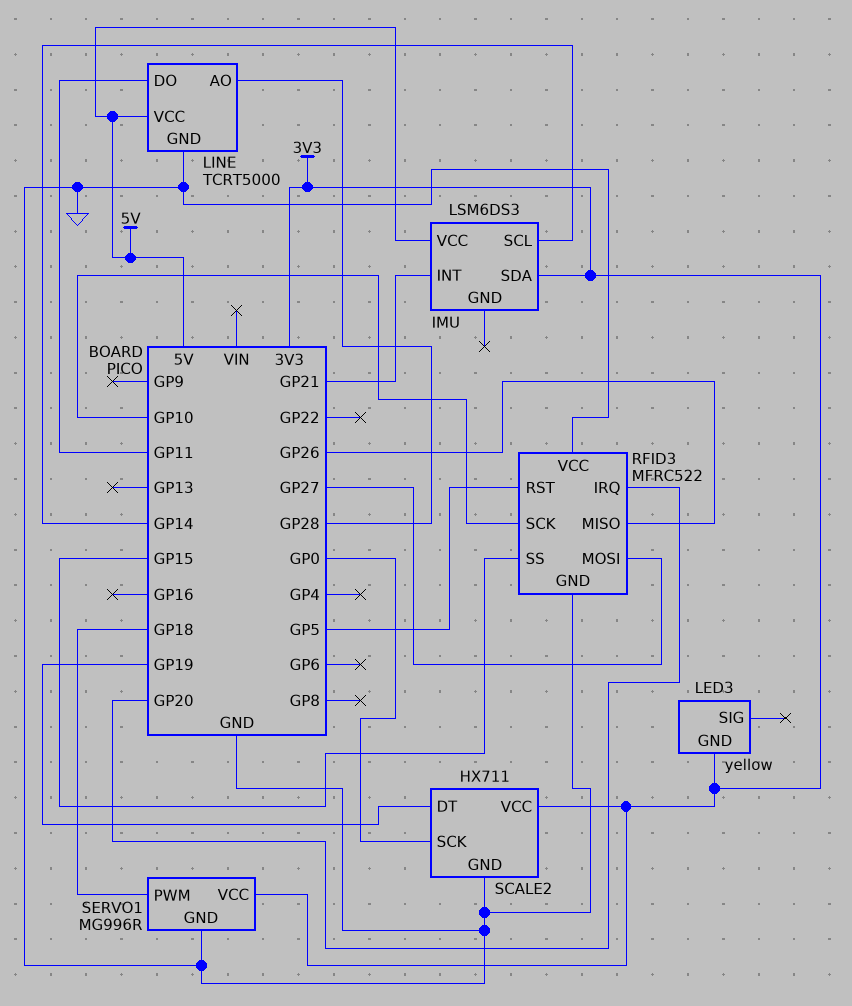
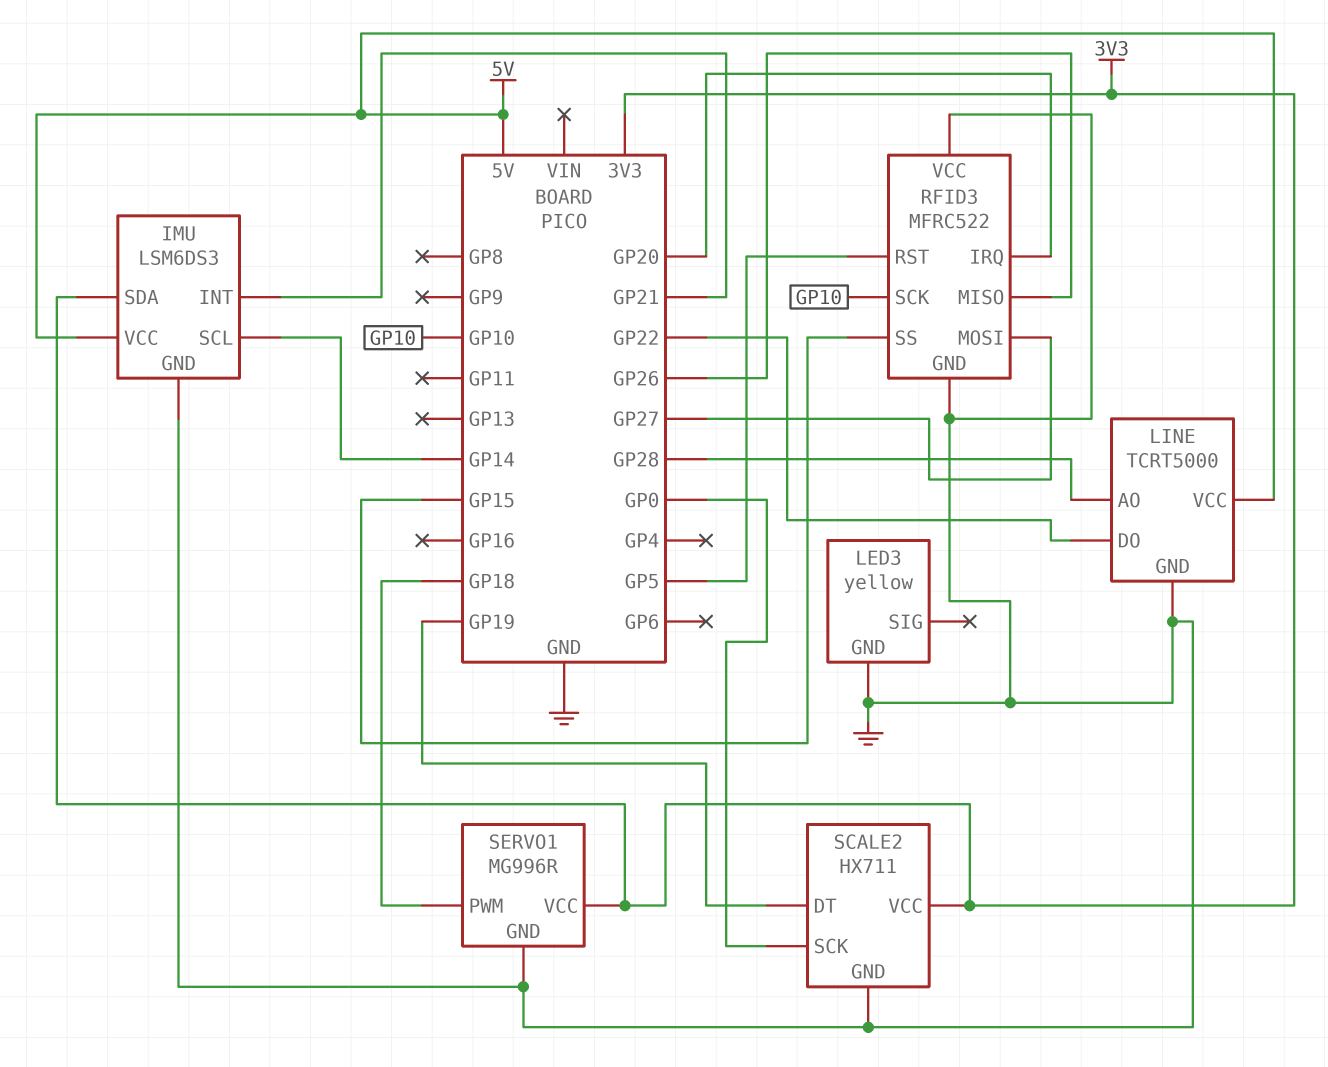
IMU pin GND: none -> GND
LED3 pin GND: 3V3 -> GND
LINE pin DO: GP11 -> GP22

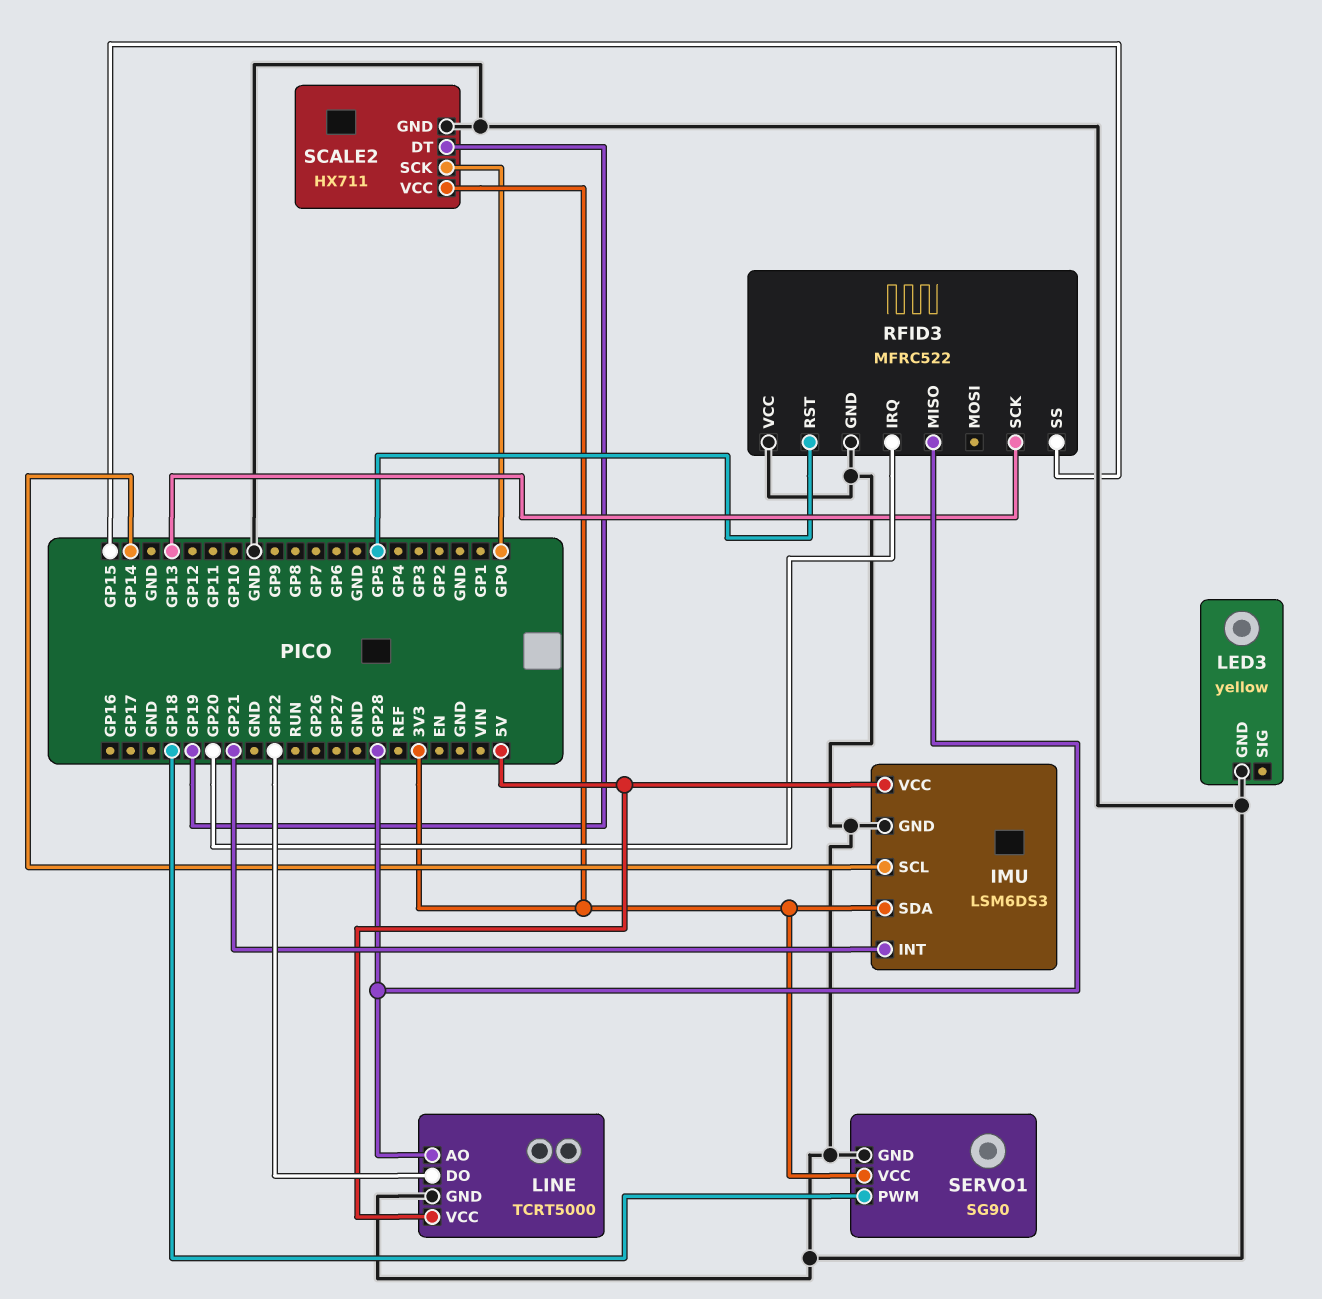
RFID3 pin MISO: GP26 -> GP28
RFID3 pin MOSI: GP27 -> none
RFID3 pin SCK: GP10 -> GP13
SERVO1: MG996R -> SG90

